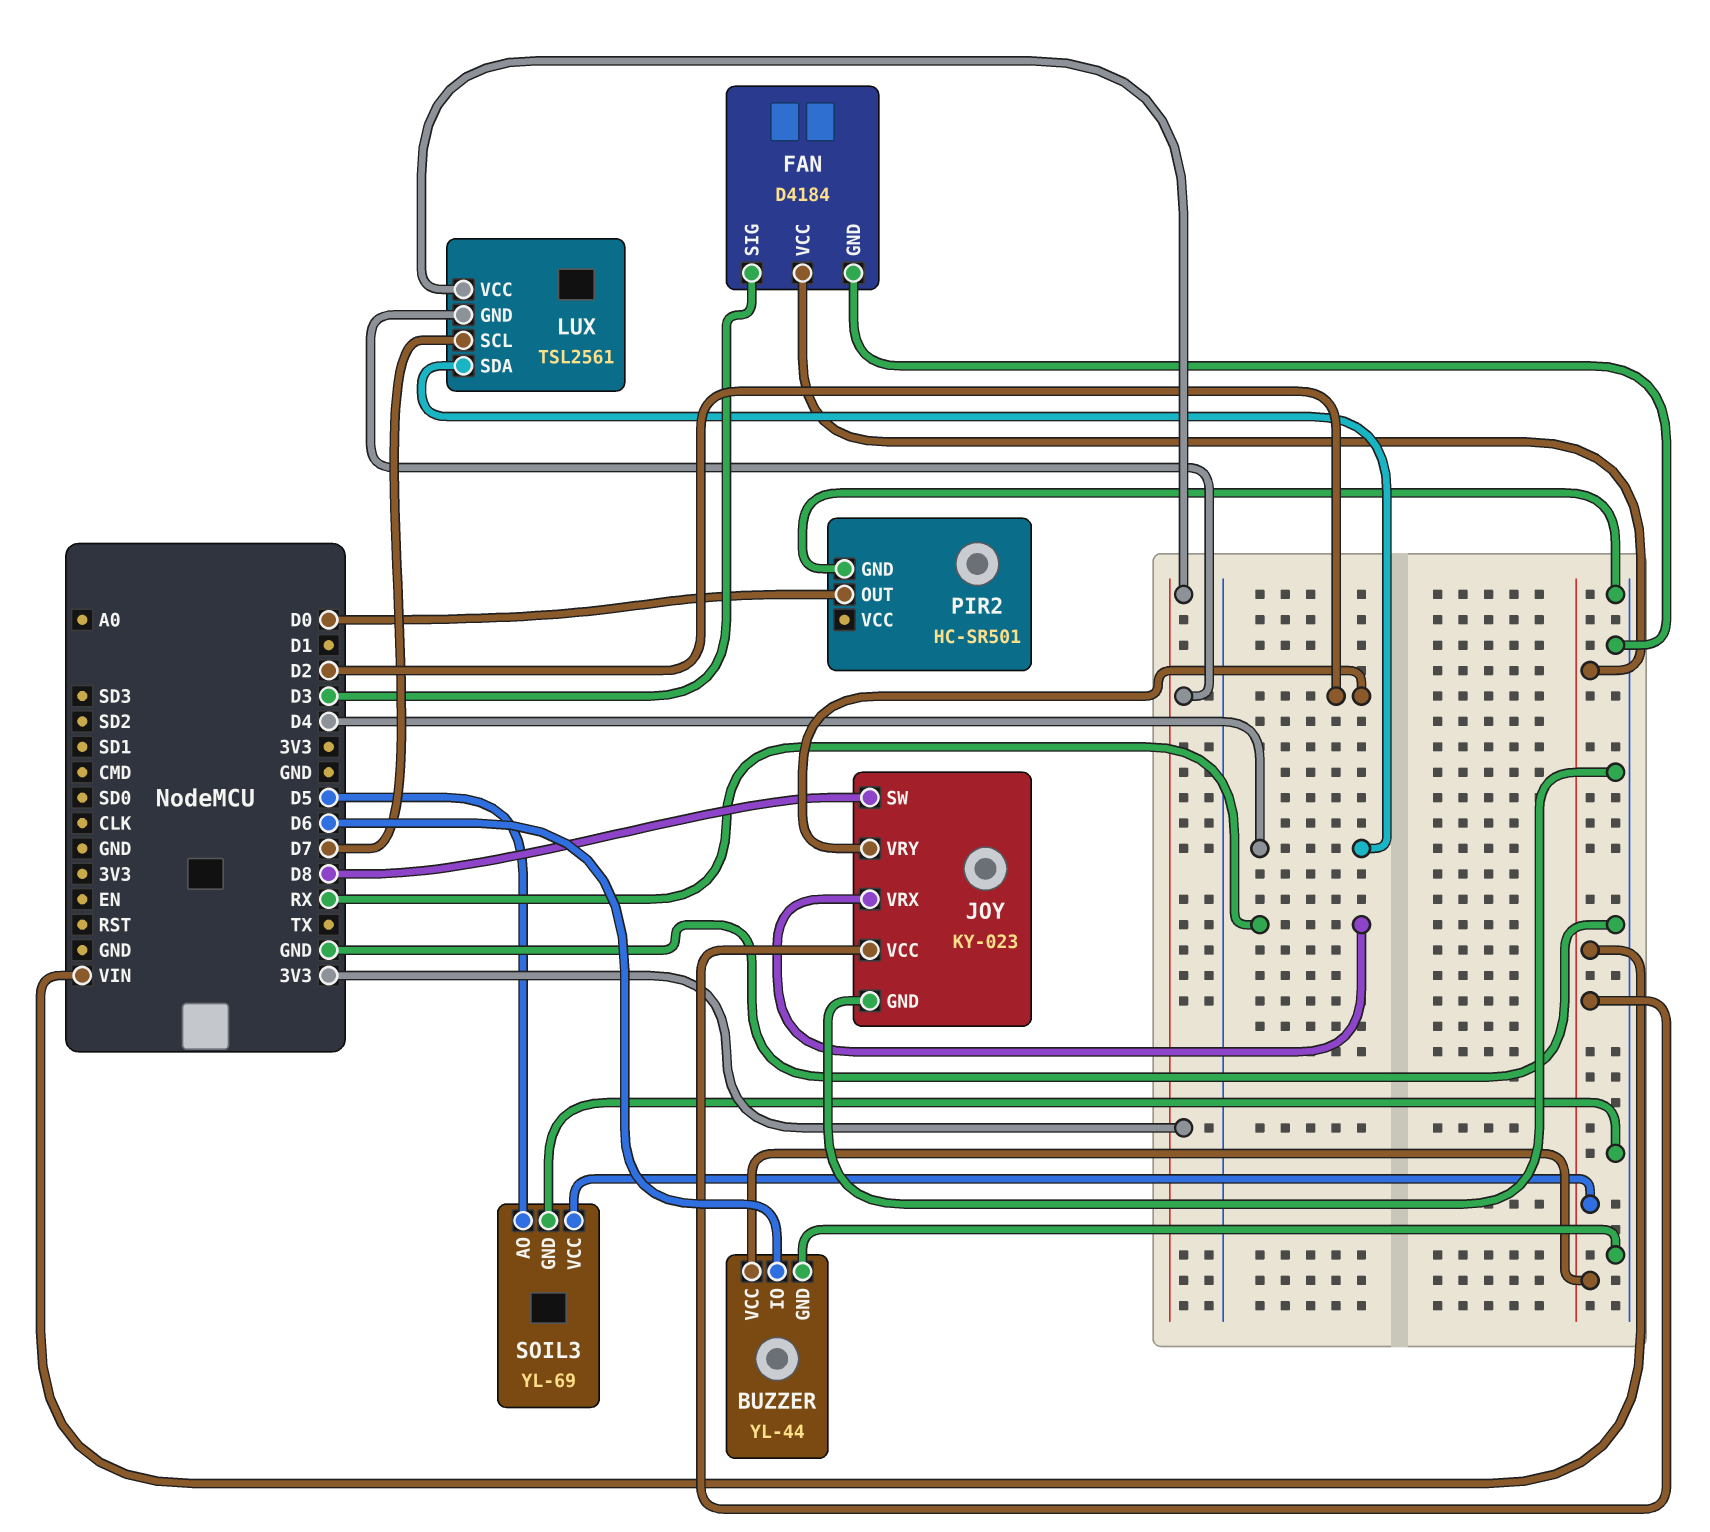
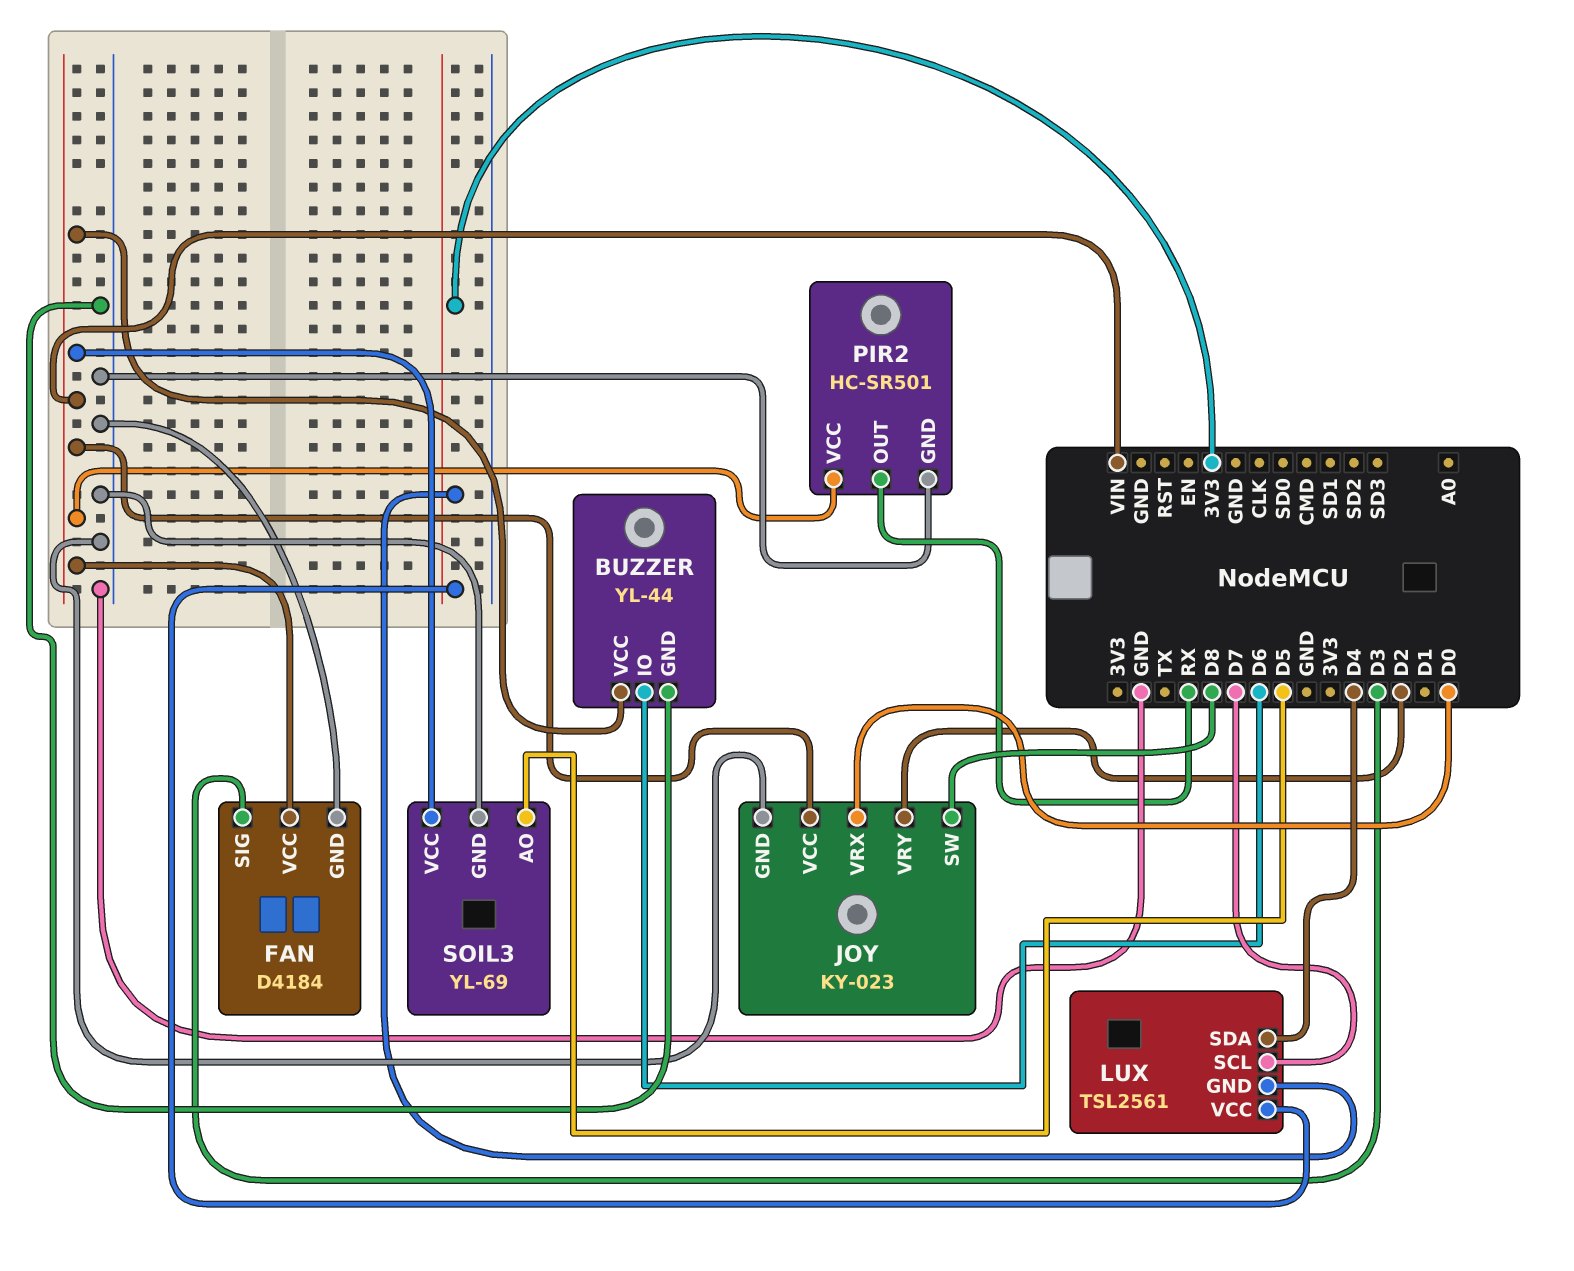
JOY pin VRX: RX -> D0
PIR2 pin OUT: D0 -> RX
PIR2 pin VCC: none -> VIN

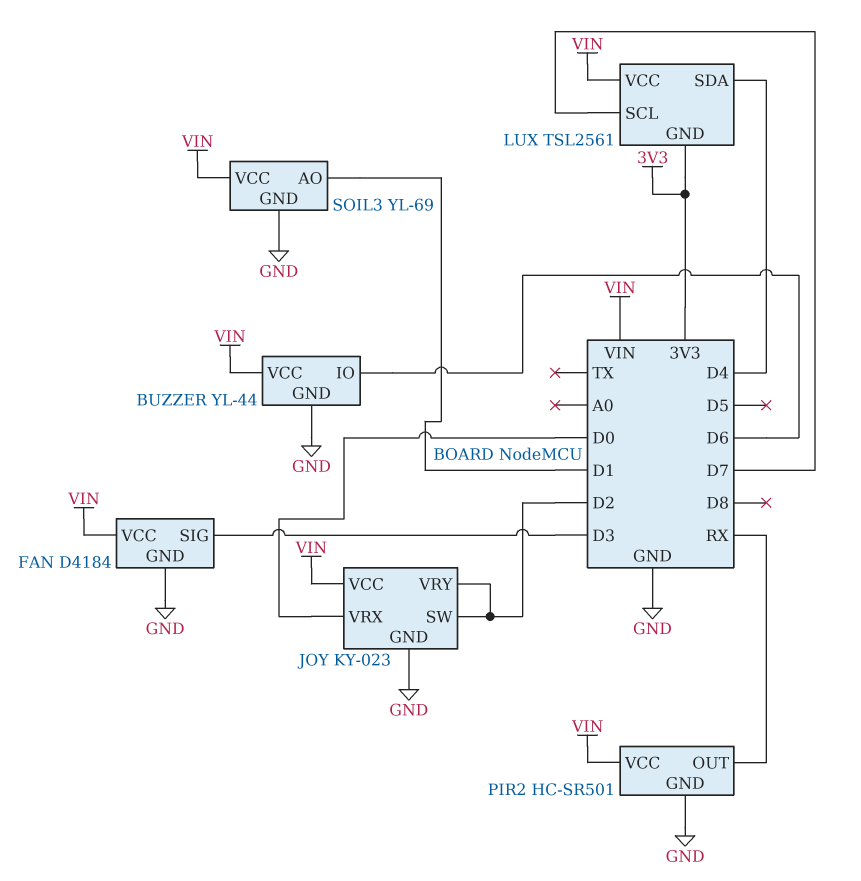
JOY pin SW: D8 -> D2
LUX pin VCC: 3V3 -> VIN
SOIL3 pin AO: D5 -> D1

